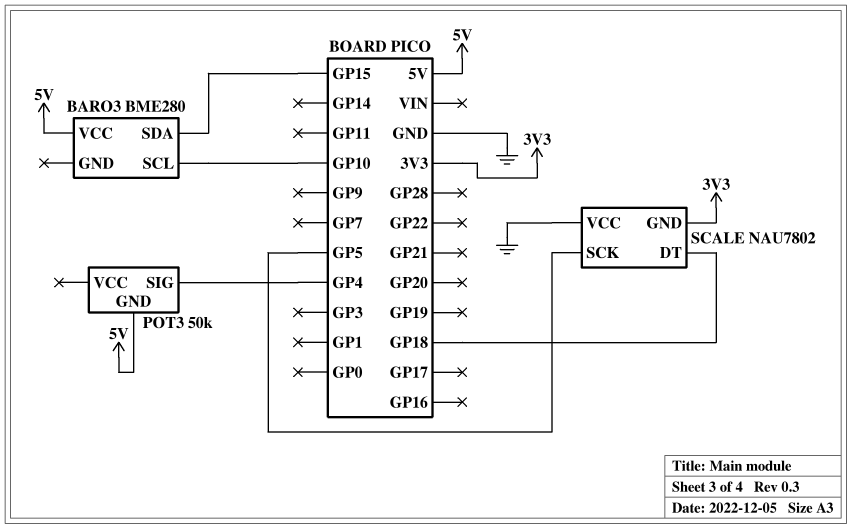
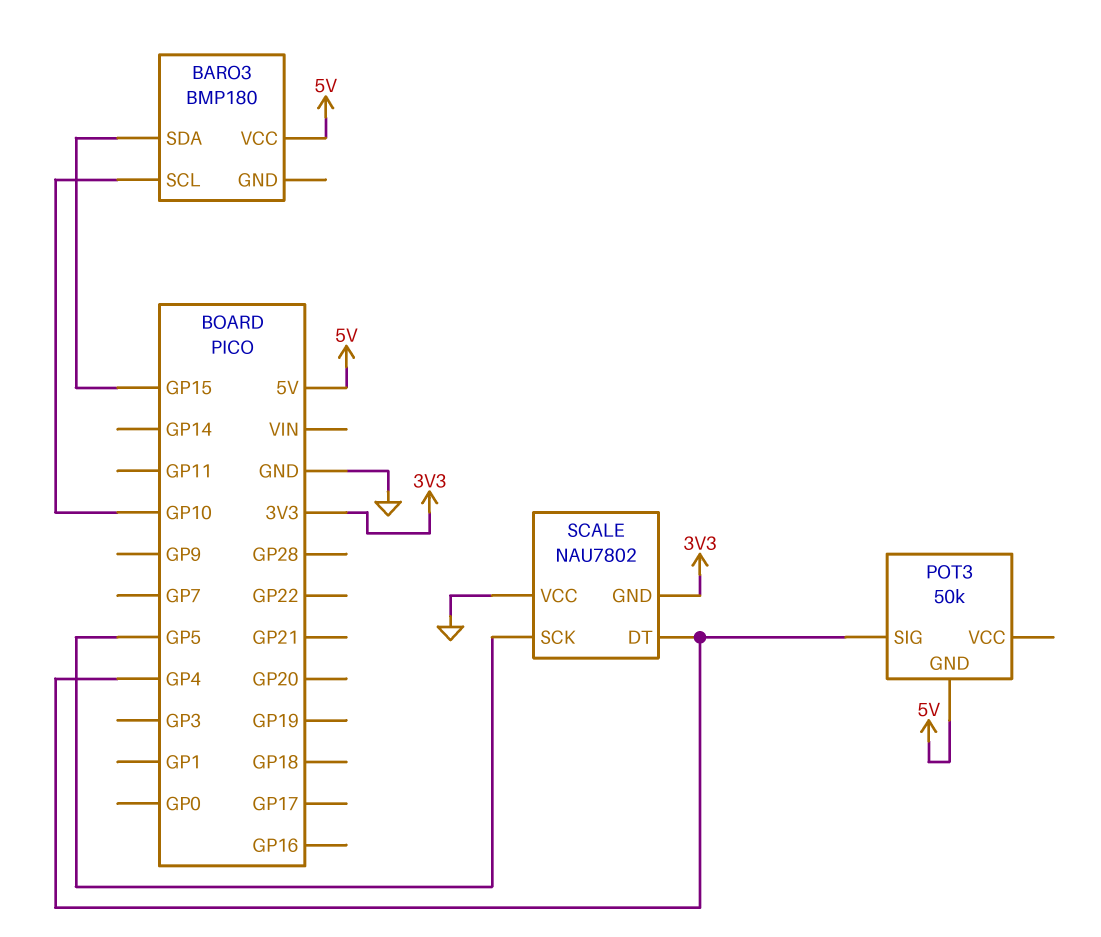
BARO3: BME280 -> BMP180
SCALE pin DT: GP18 -> GP4

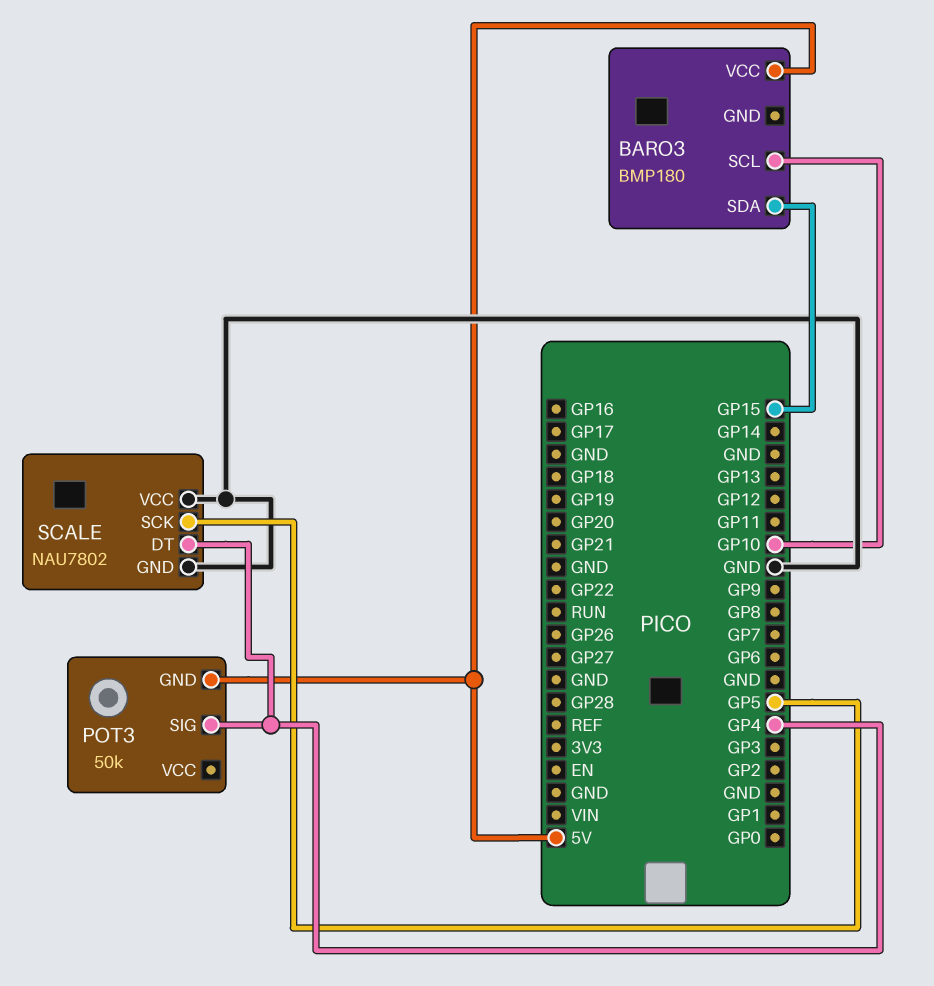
SCALE pin GND: 3V3 -> GND

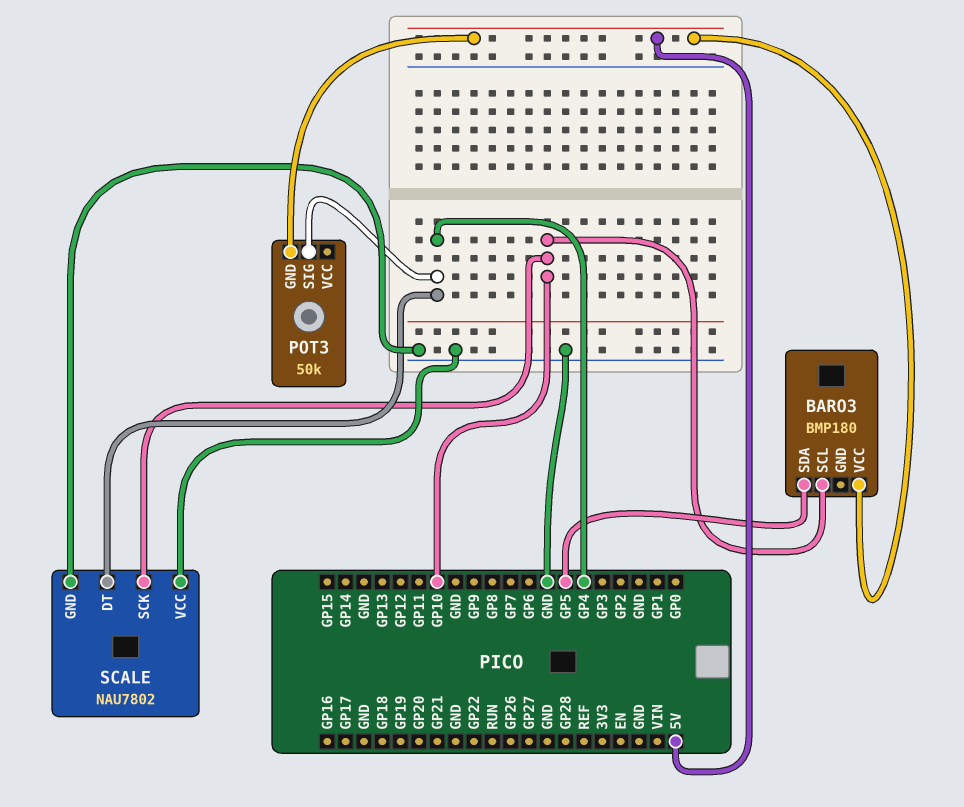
BARO3 pin SDA: GP15 -> GP5
SCALE pin SCK: GP5 -> GP10

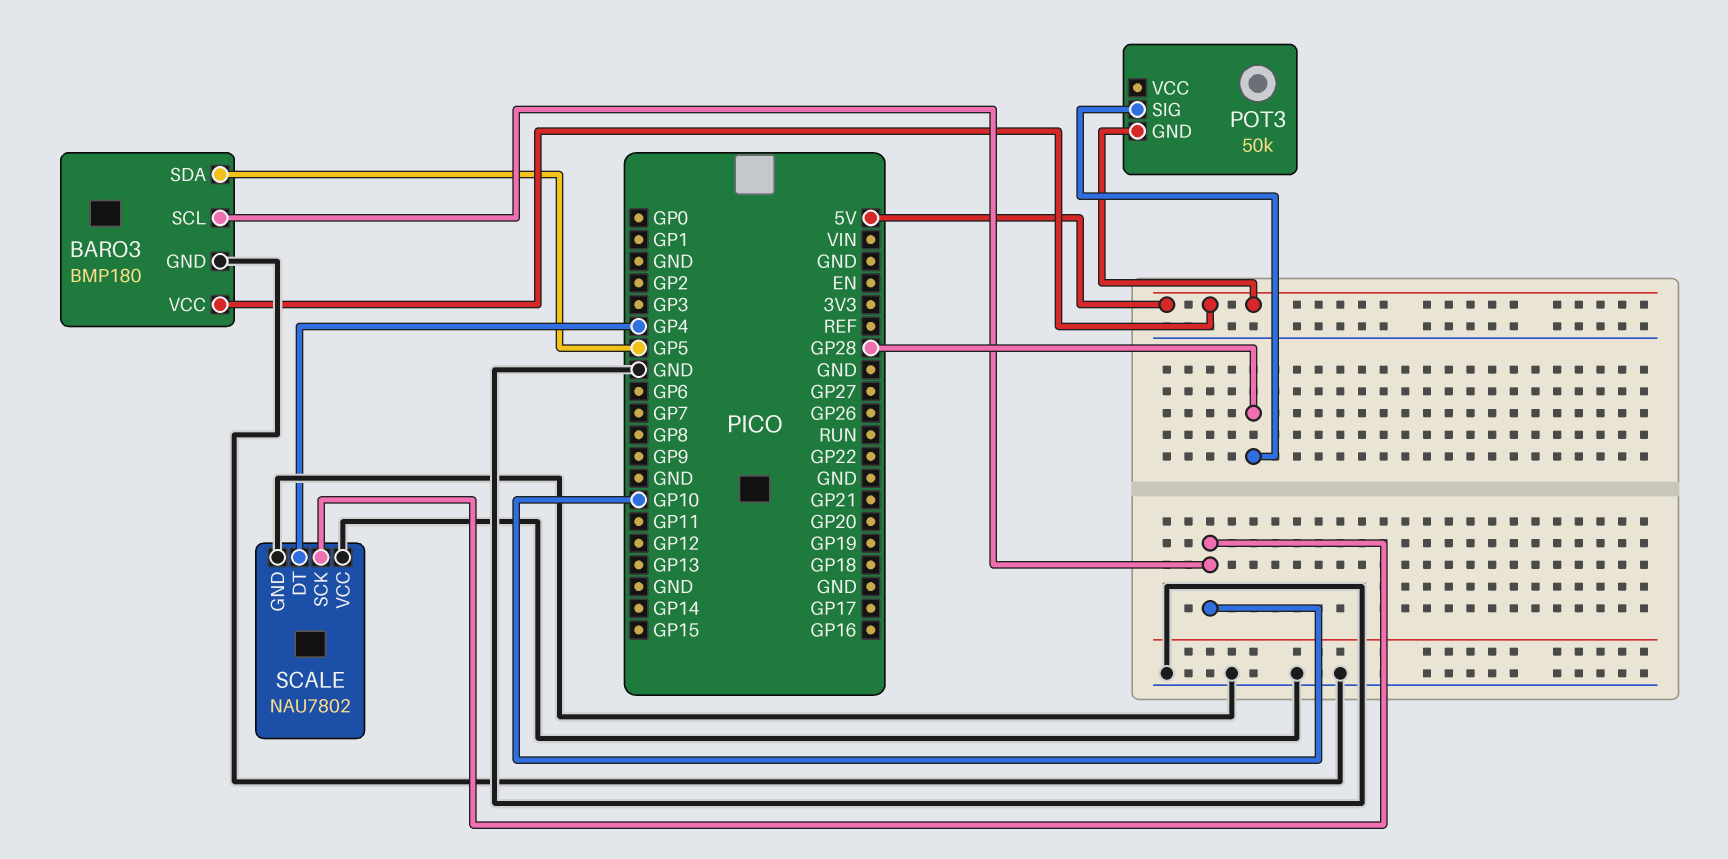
BARO3 pin GND: none -> GND
POT3 pin SIG: GP4 -> GP28

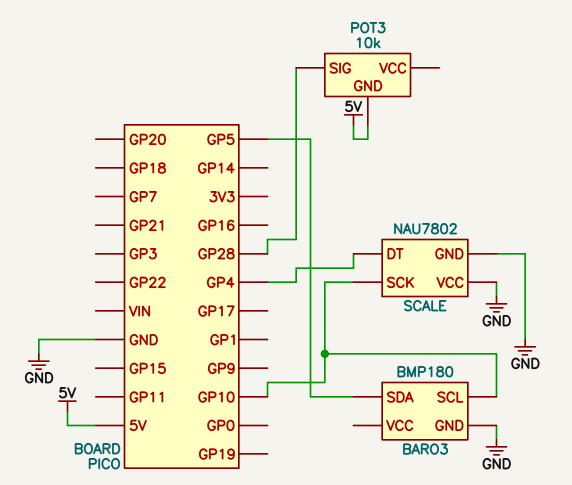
BARO3 pin VCC: 5V -> none
POT3: 50k -> 10k

